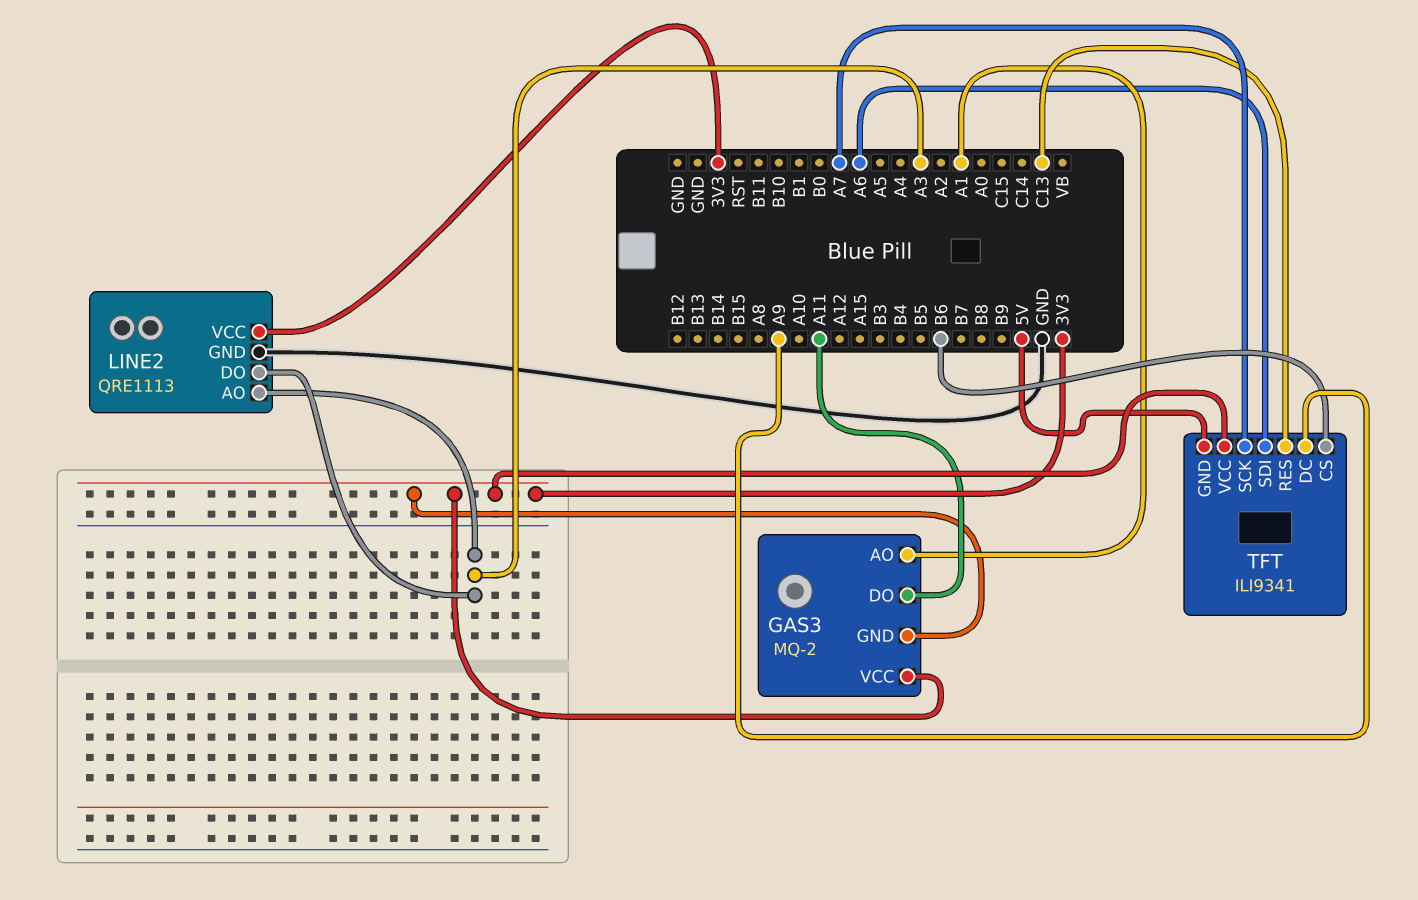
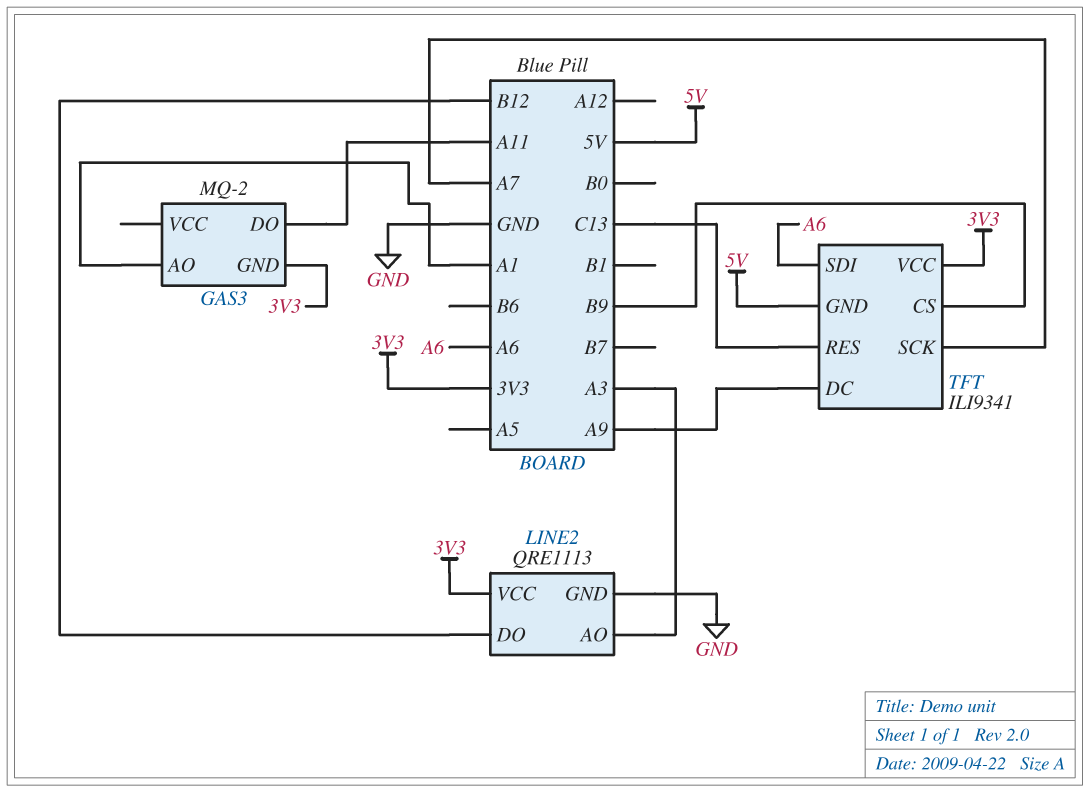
GAS3 pin VCC: 3V3 -> none
LINE2 pin DO: A3 -> B12
TFT pin CS: B6 -> B9

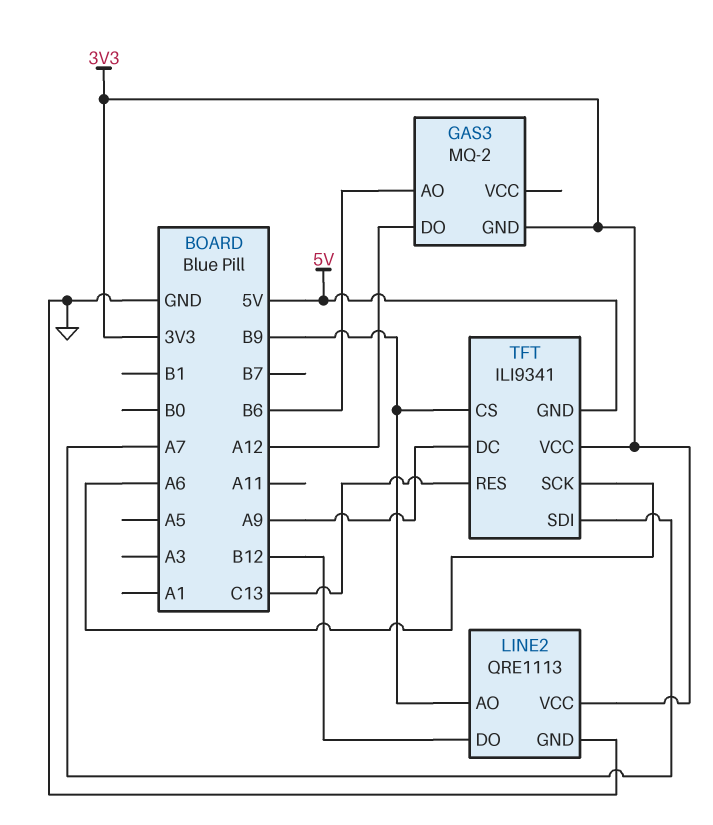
GAS3 pin AO: A1 -> B6
GAS3 pin DO: A11 -> A12
LINE2 pin AO: A3 -> B9
TFT pin SCK: A7 -> A6
TFT pin SDI: A6 -> A7

